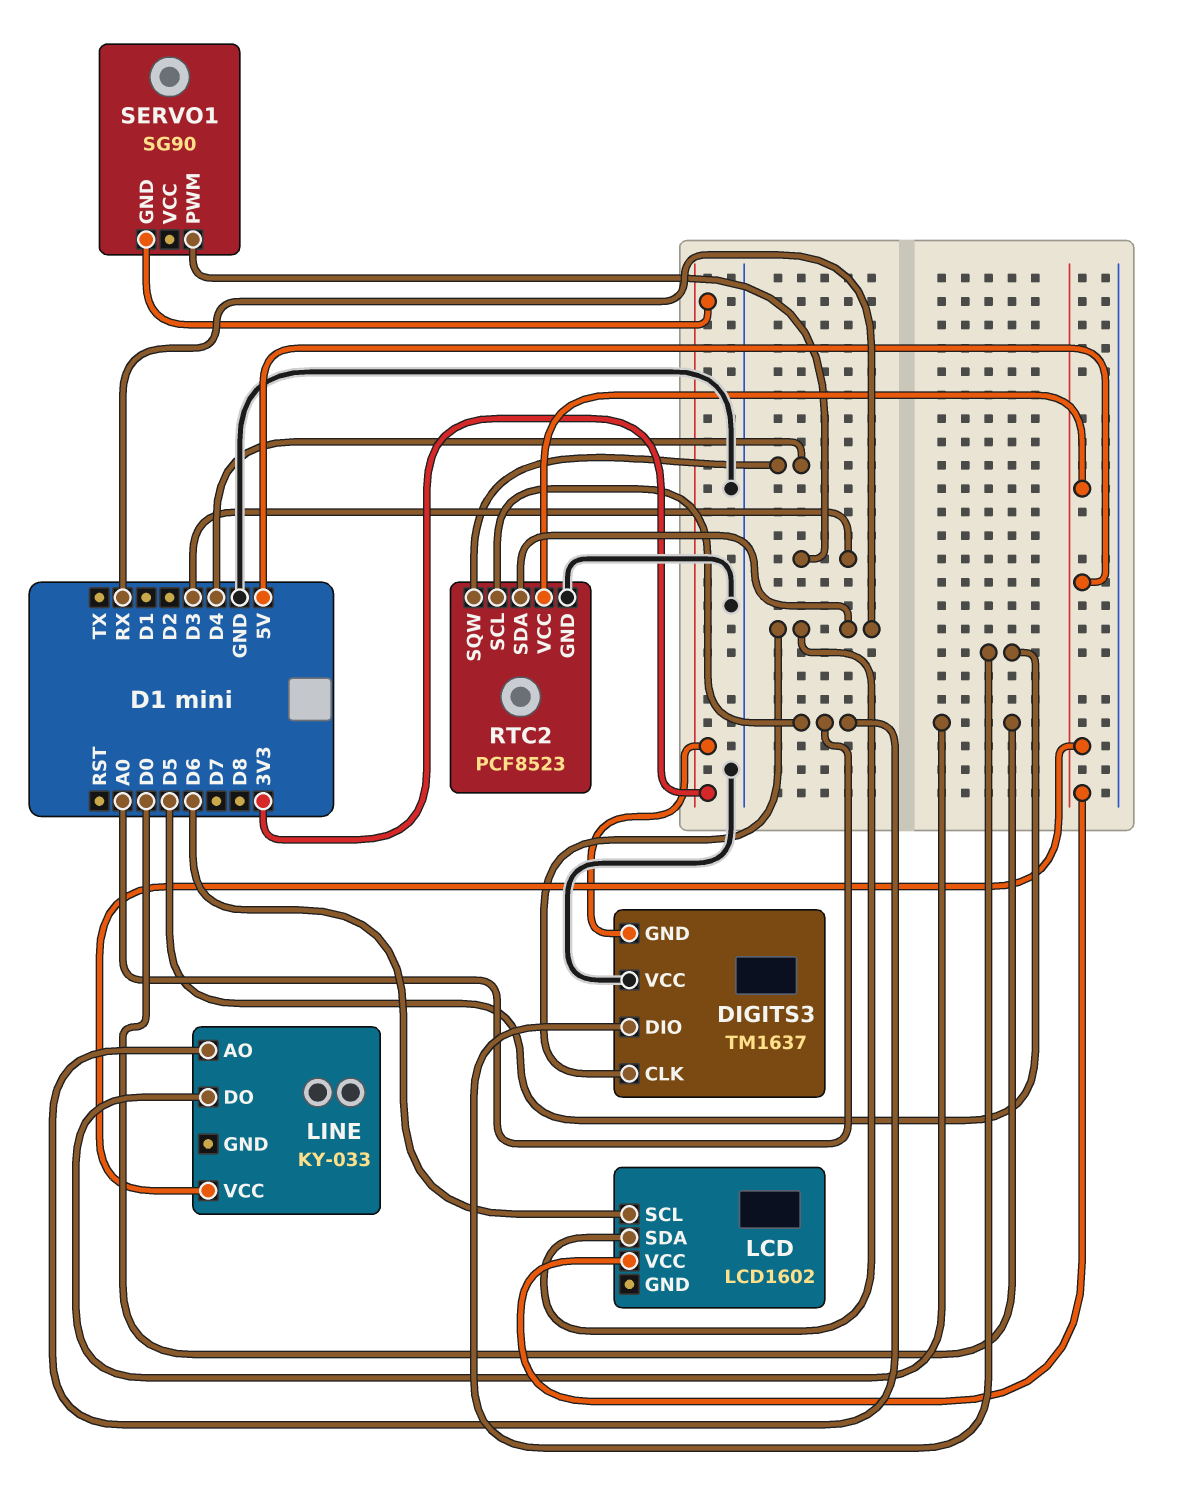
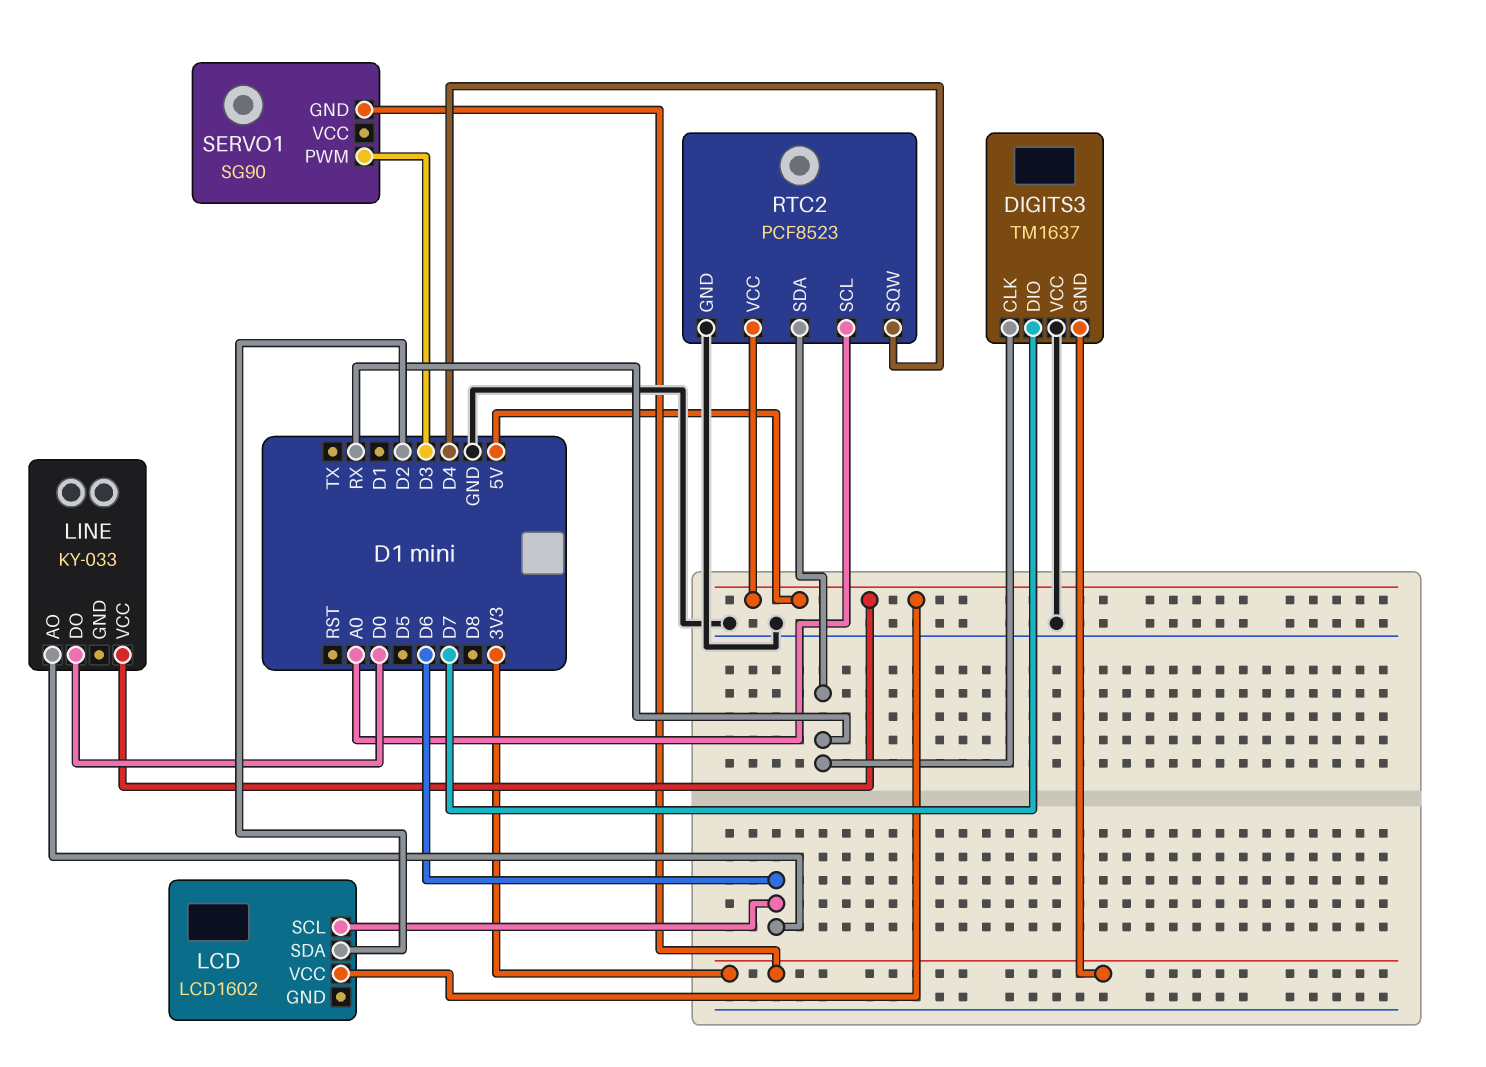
DIGITS3 pin DIO: D5 -> D7
LCD pin SDA: RX -> D2
LINE pin AO: A0 -> D6

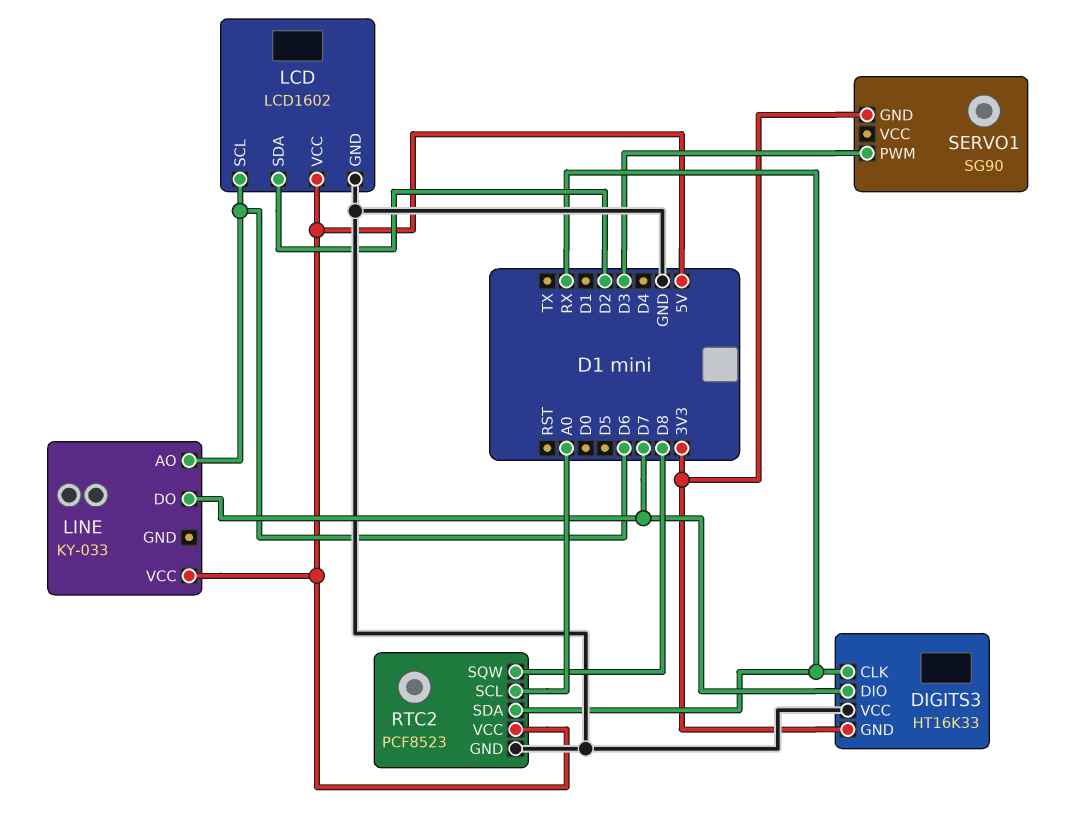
DIGITS3: TM1637 -> HT16K33
LCD pin GND: none -> GND
LINE pin DO: D0 -> D7
RTC2 pin SQW: D4 -> D8

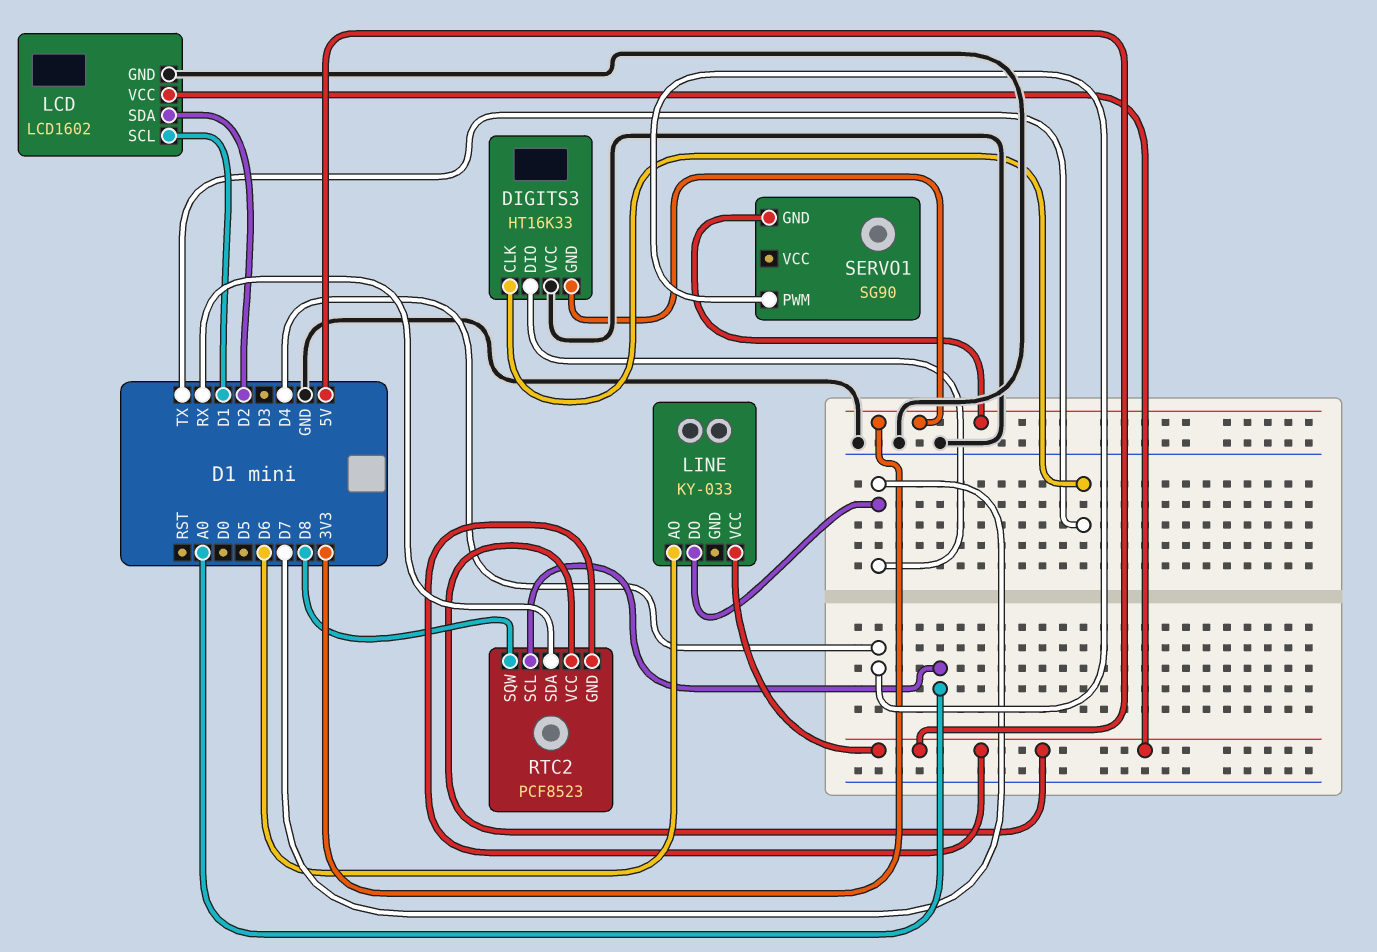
DIGITS3 pin CLK: RX -> TX
LCD pin SCL: D6 -> D1
RTC2 pin GND: GND -> 5V
SERVO1 pin PWM: D3 -> D4

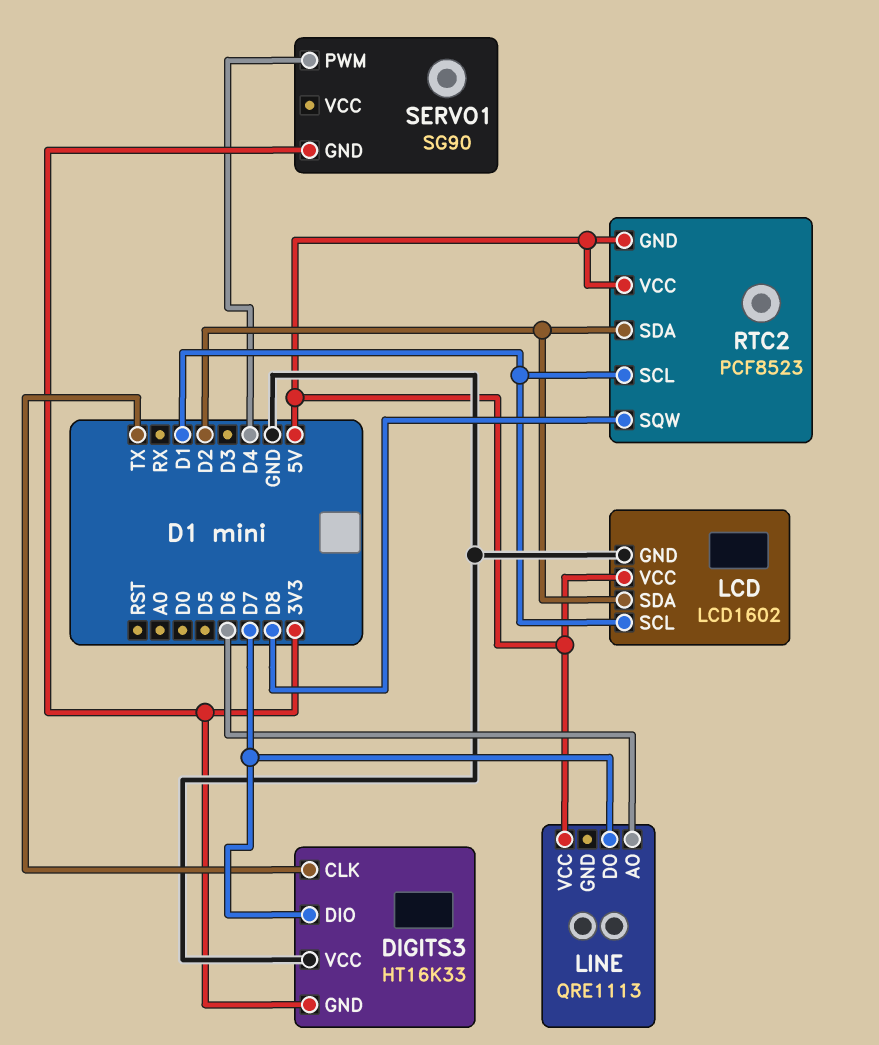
LINE: KY-033 -> QRE1113
RTC2 pin SCL: A0 -> D1
RTC2 pin SDA: RX -> D2

